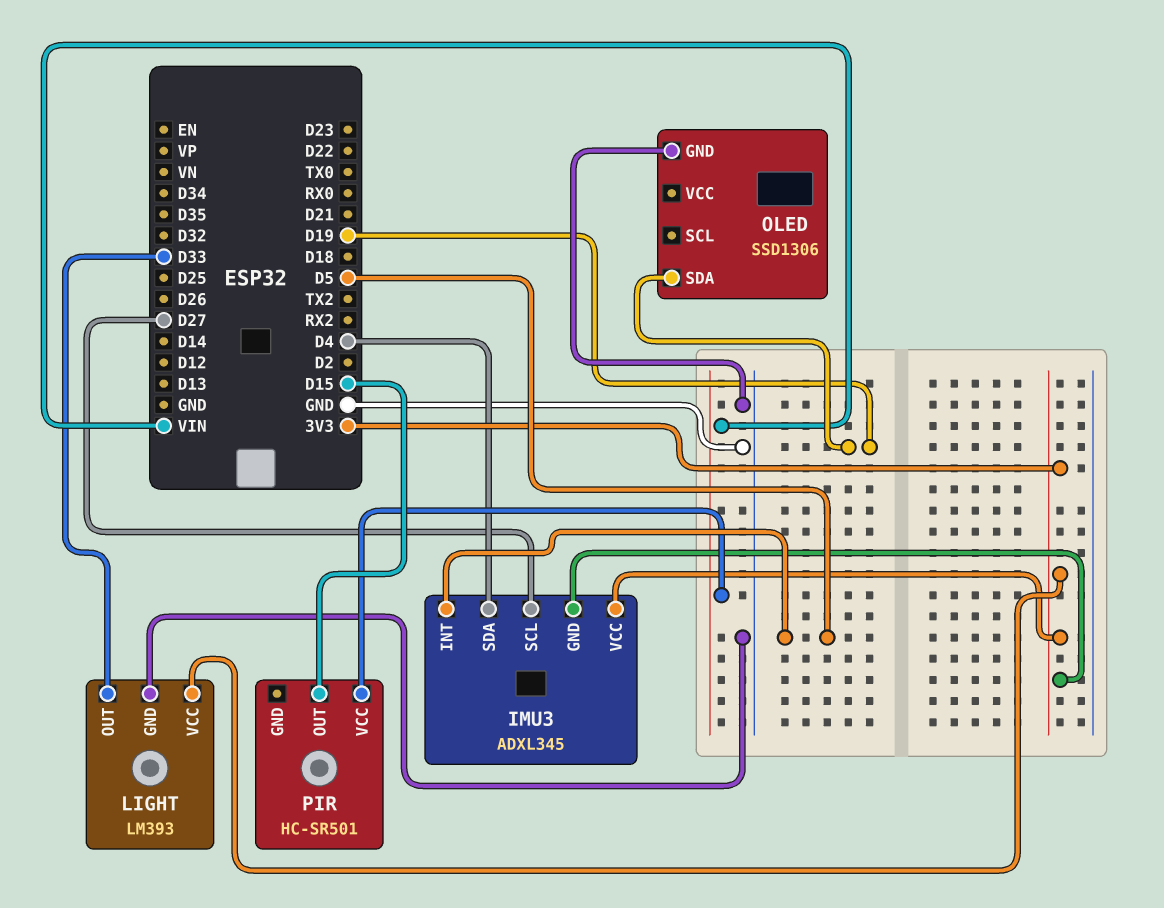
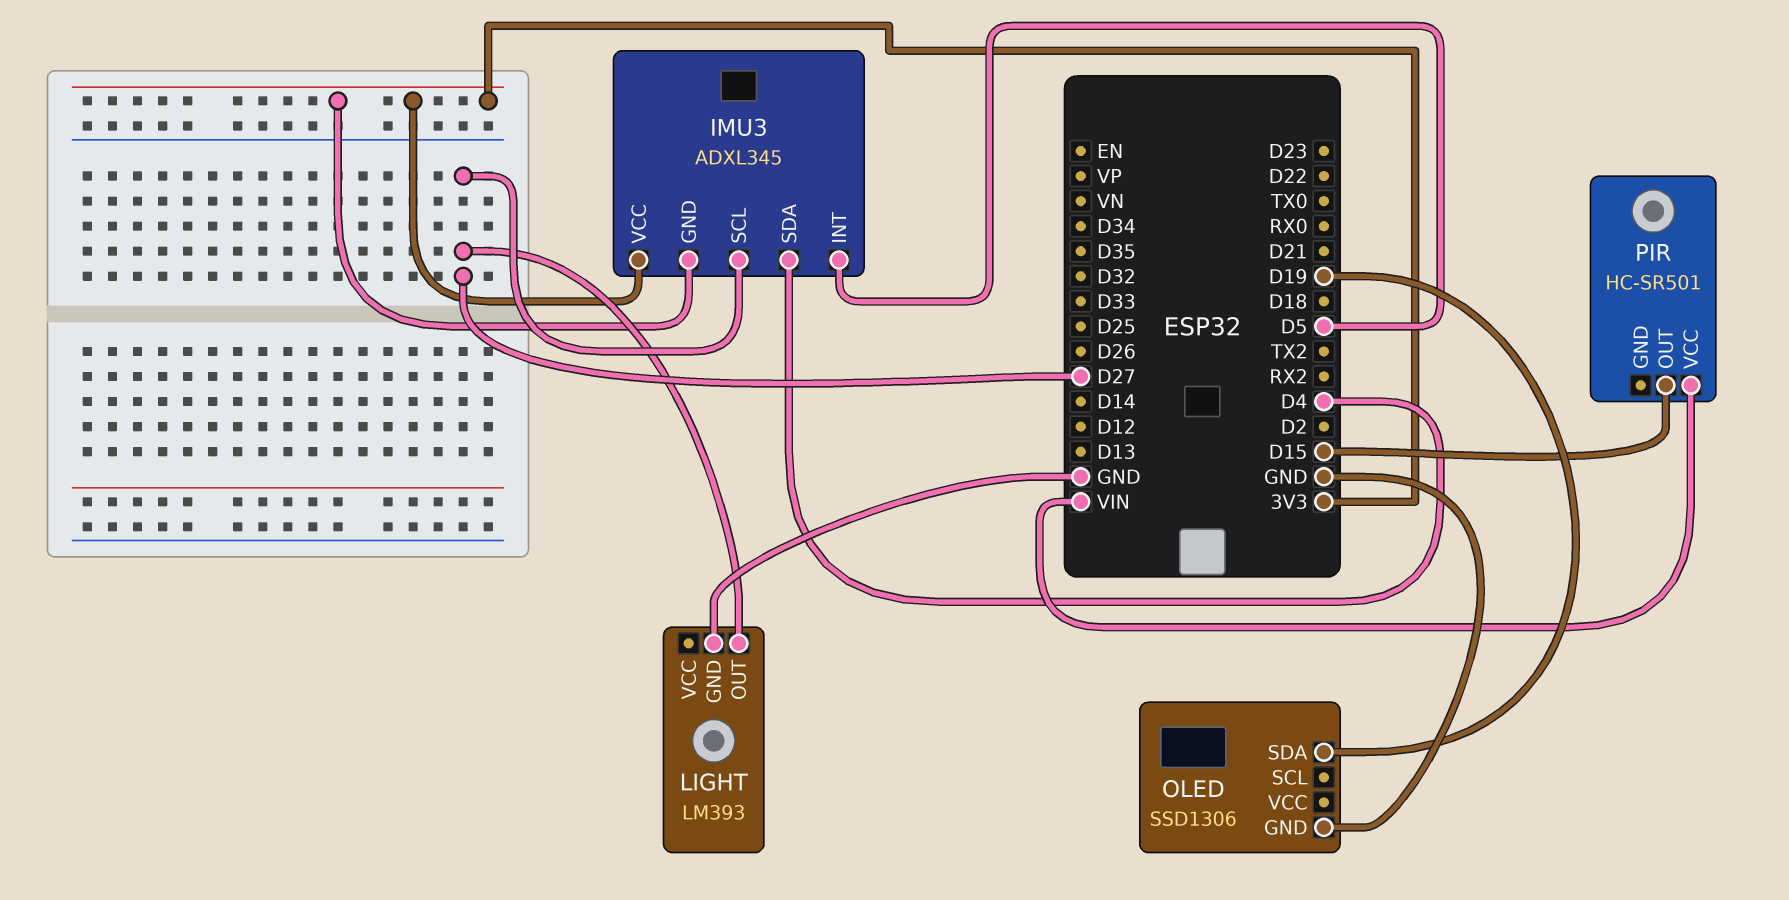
LIGHT pin OUT: D33 -> D27
LIGHT pin VCC: 3V3 -> none

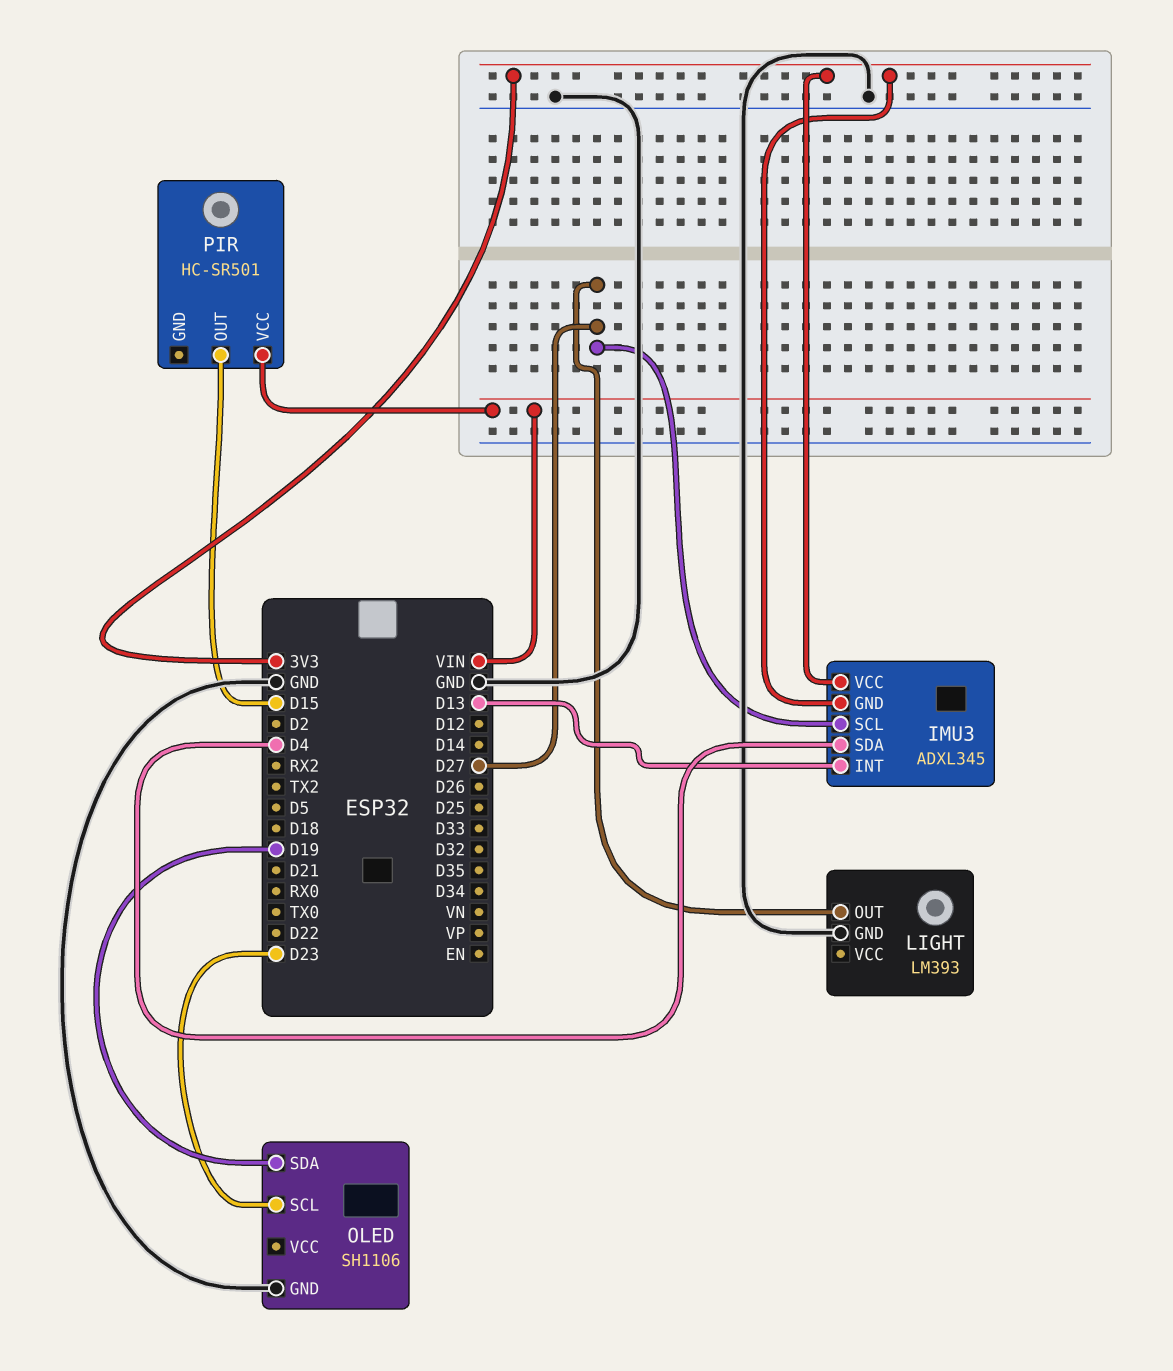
IMU3 pin INT: D5 -> D13
OLED: SSD1306 -> SH1106
OLED pin SCL: none -> D23

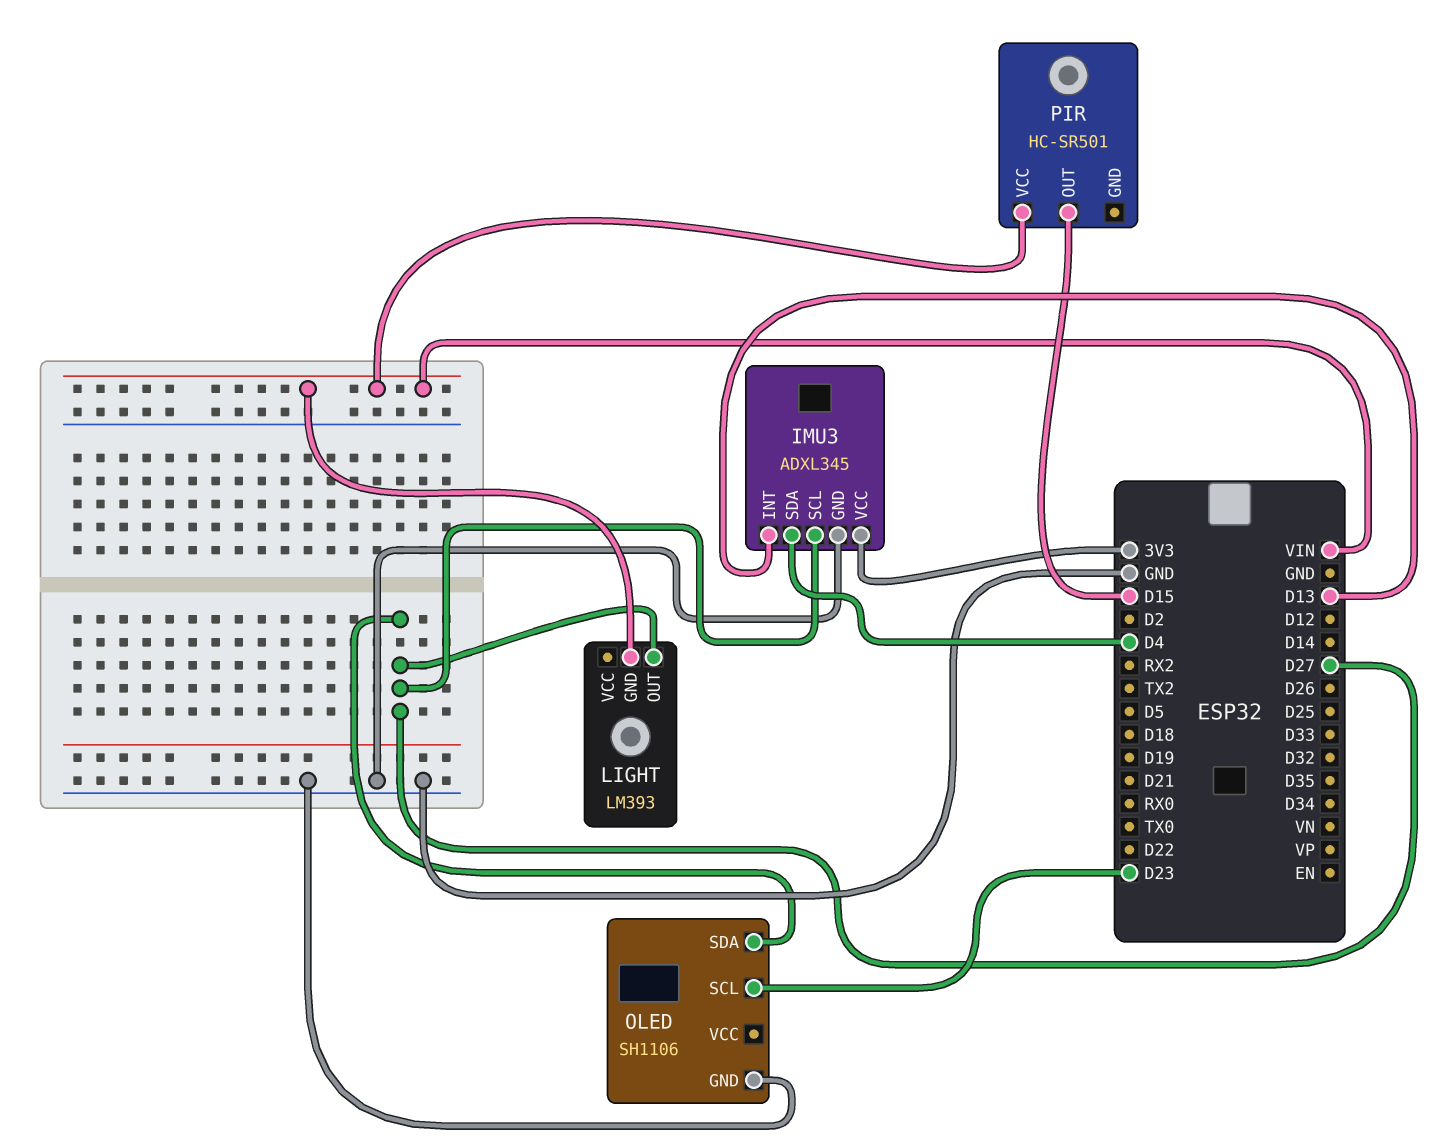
IMU3 pin GND: 3V3 -> GND
LIGHT pin GND: GND -> VIN
OLED pin SDA: D19 -> D27

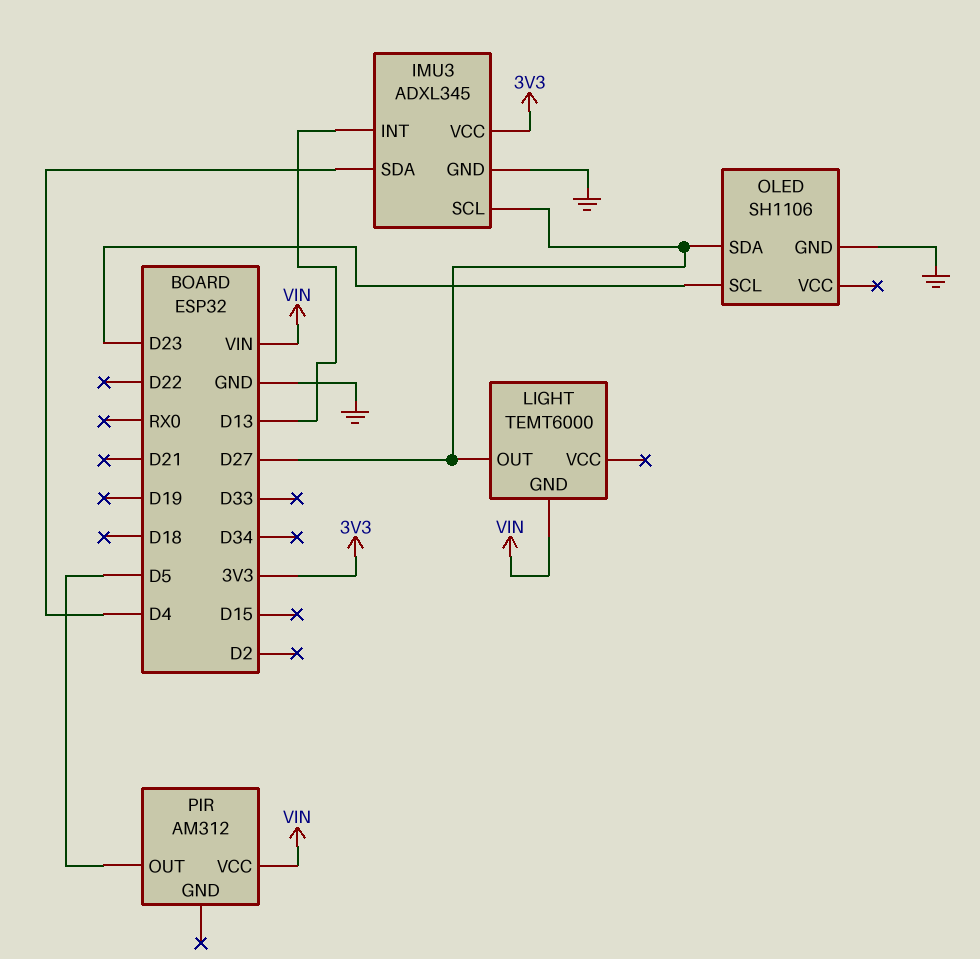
LIGHT: LM393 -> TEMT6000
PIR: HC-SR501 -> AM312
PIR pin OUT: D15 -> D5

